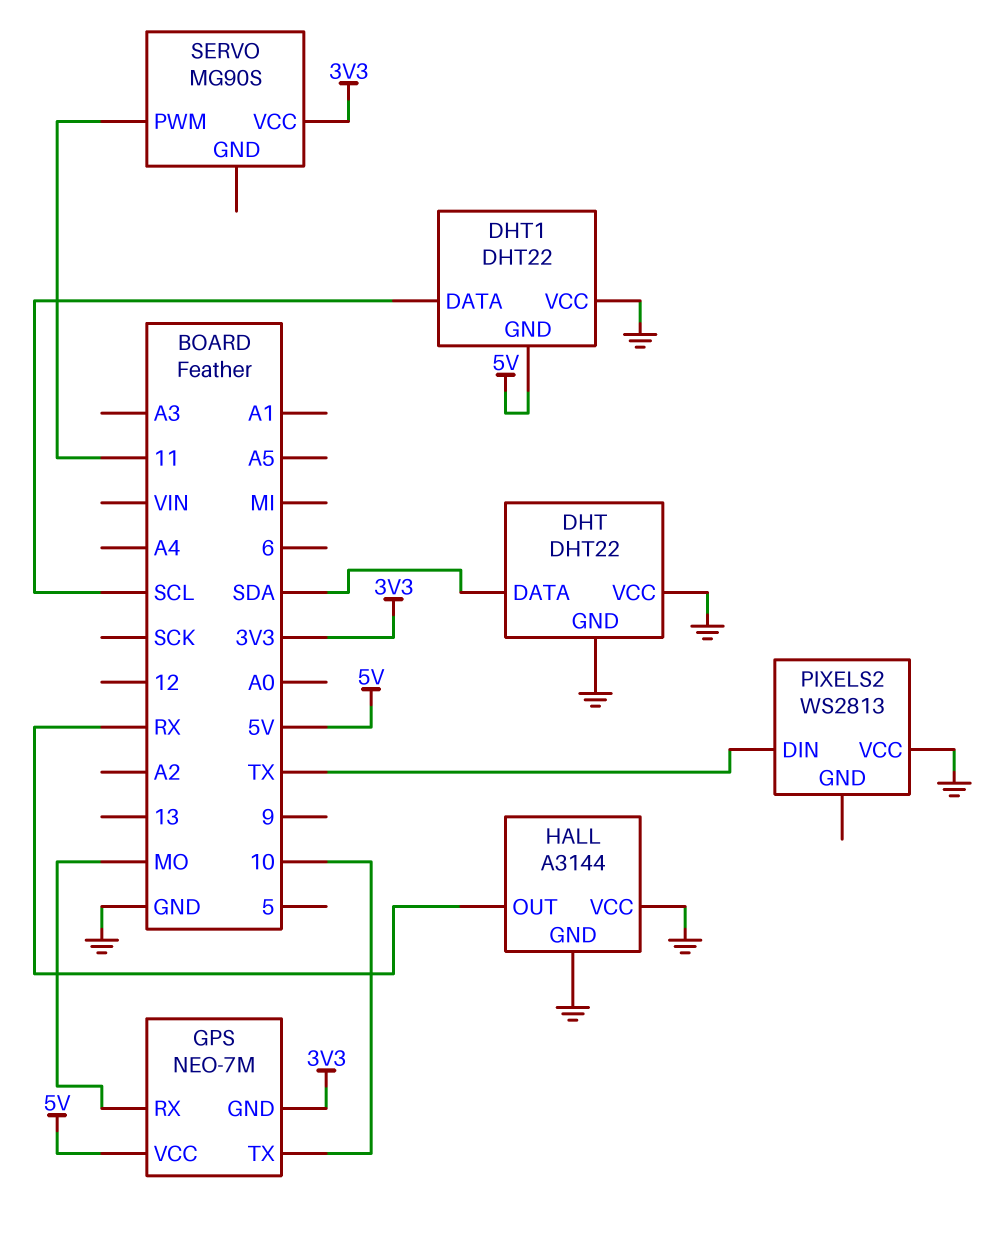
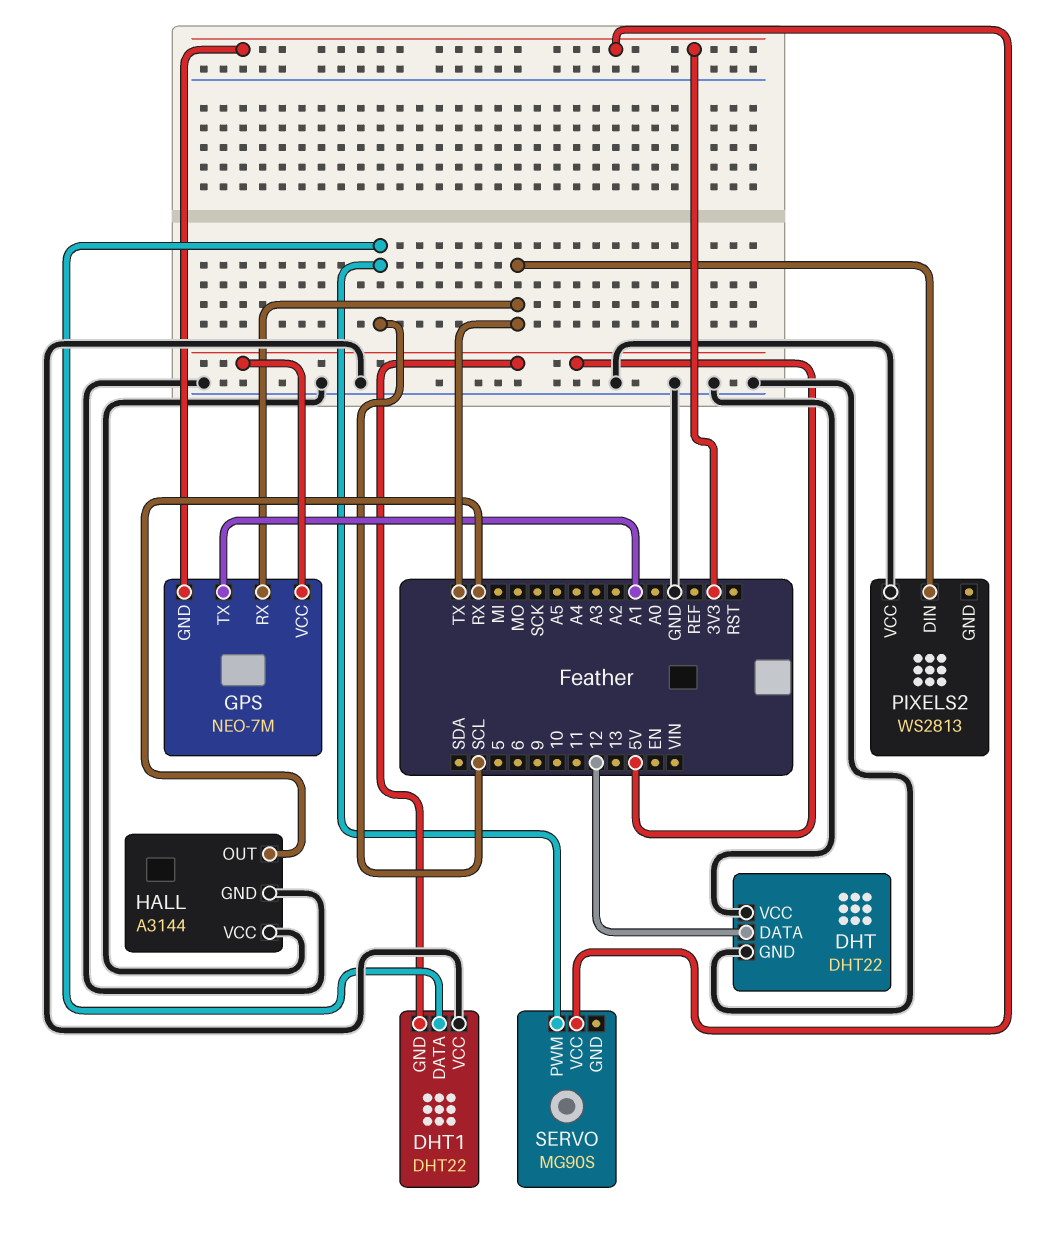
DHT pin DATA: SDA -> 12
GPS pin RX: MO -> TX
GPS pin TX: 10 -> A1
SERVO pin PWM: 11 -> SCL

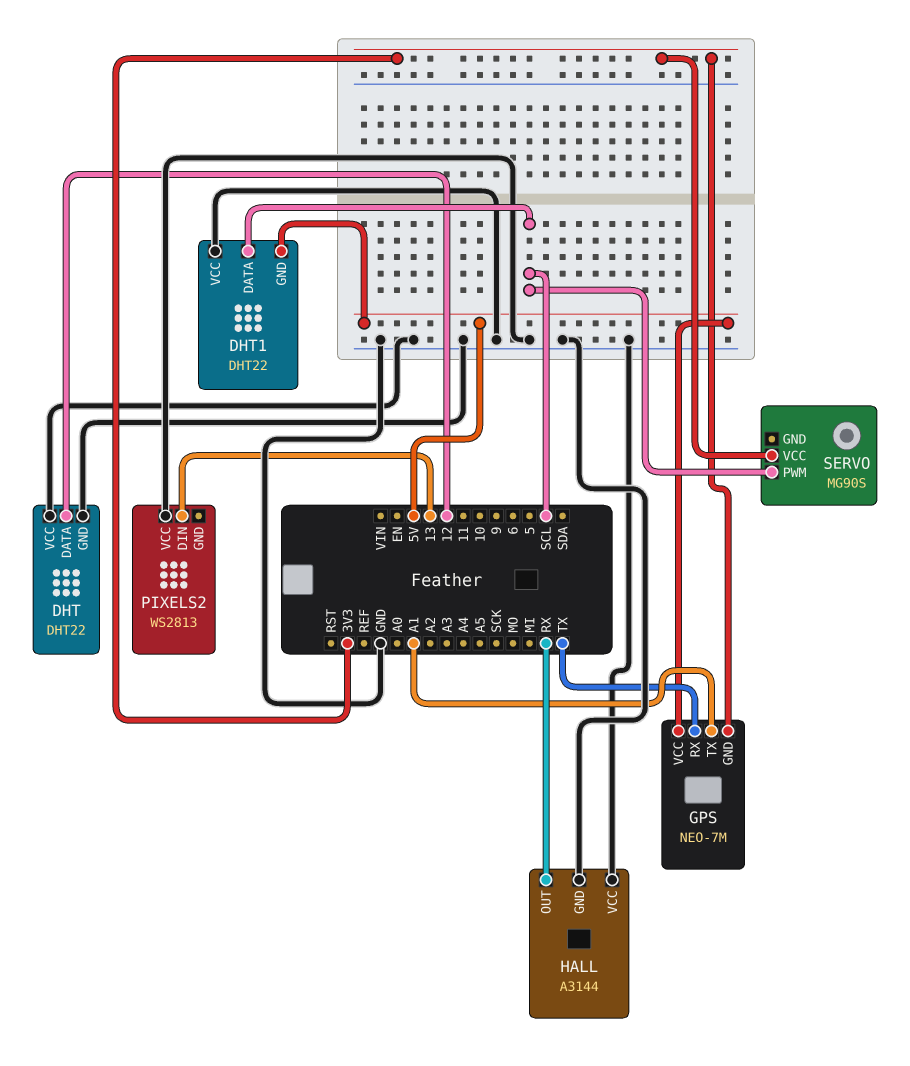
PIXELS2 pin DIN: TX -> 13

